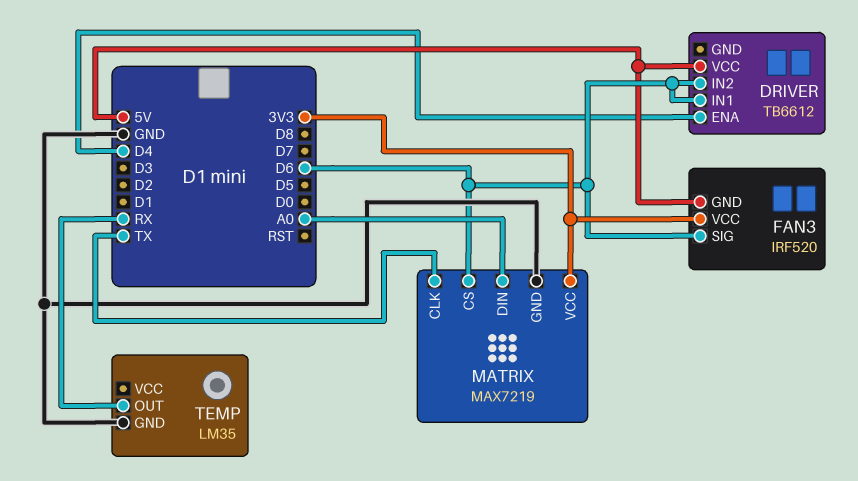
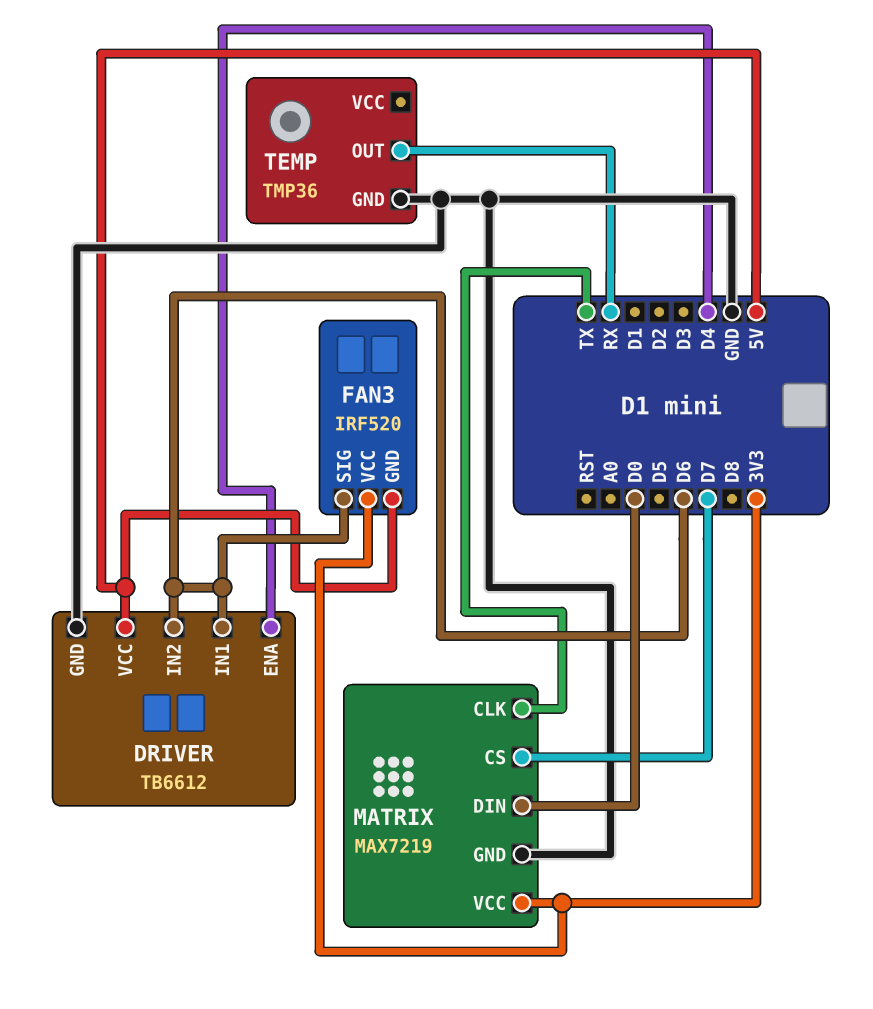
DRIVER pin GND: none -> GND
MATRIX pin CS: D6 -> D7
MATRIX pin DIN: A0 -> D0
TEMP: LM35 -> TMP36

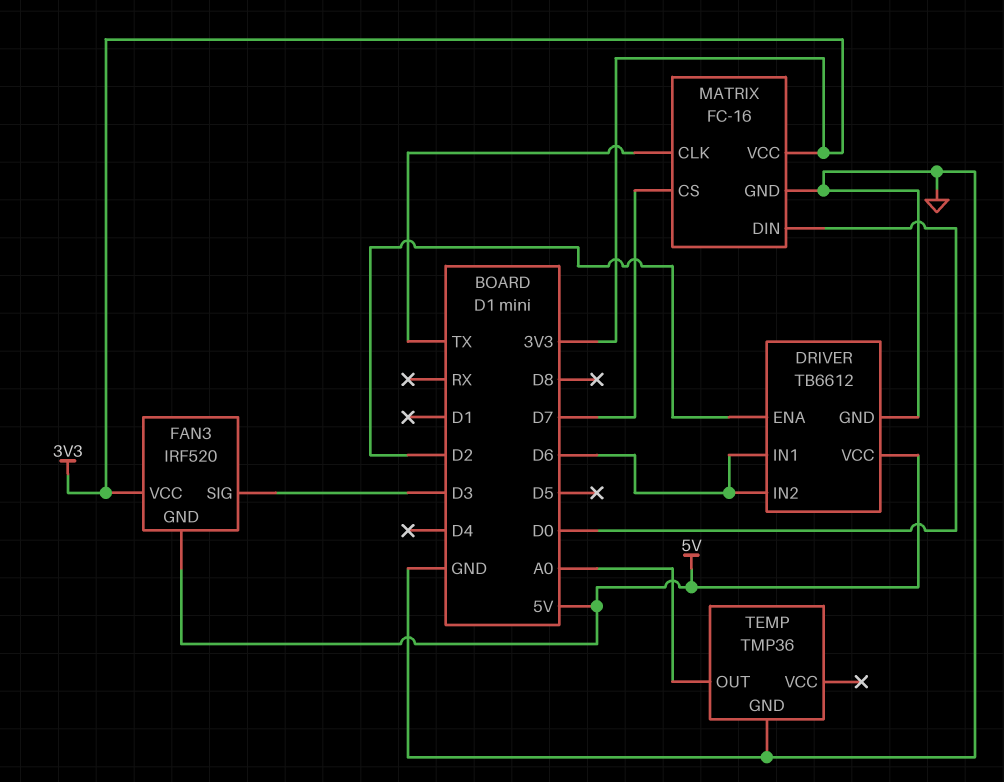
DRIVER pin ENA: D4 -> D2
FAN3 pin SIG: D6 -> D3
MATRIX: MAX7219 -> FC-16
TEMP pin OUT: RX -> A0

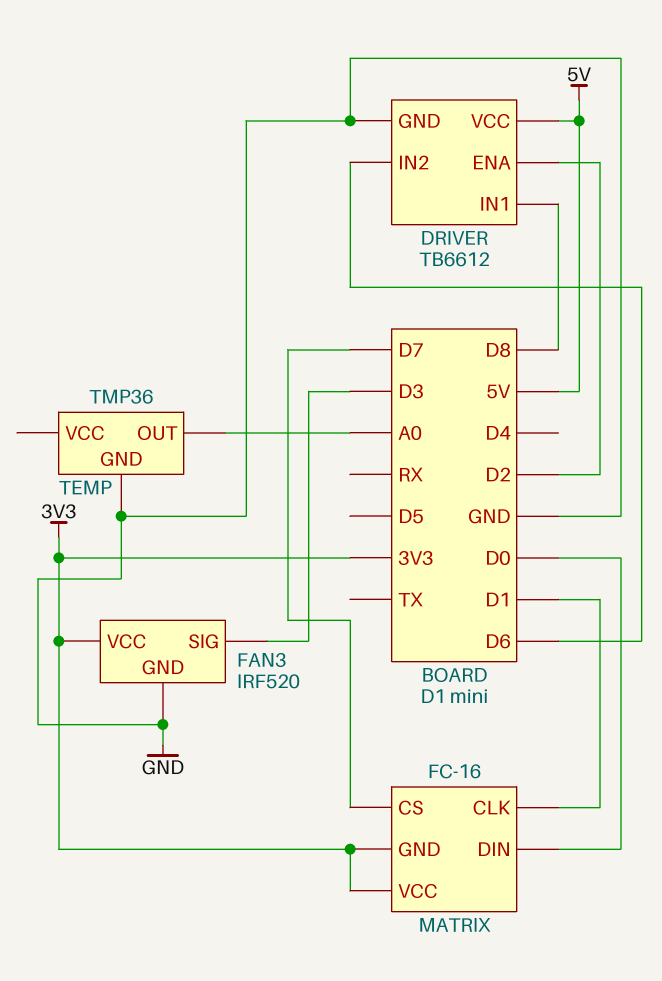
DRIVER pin IN1: D6 -> D8
FAN3 pin GND: 5V -> GND
MATRIX pin CLK: TX -> D1
MATRIX pin GND: GND -> 3V3

